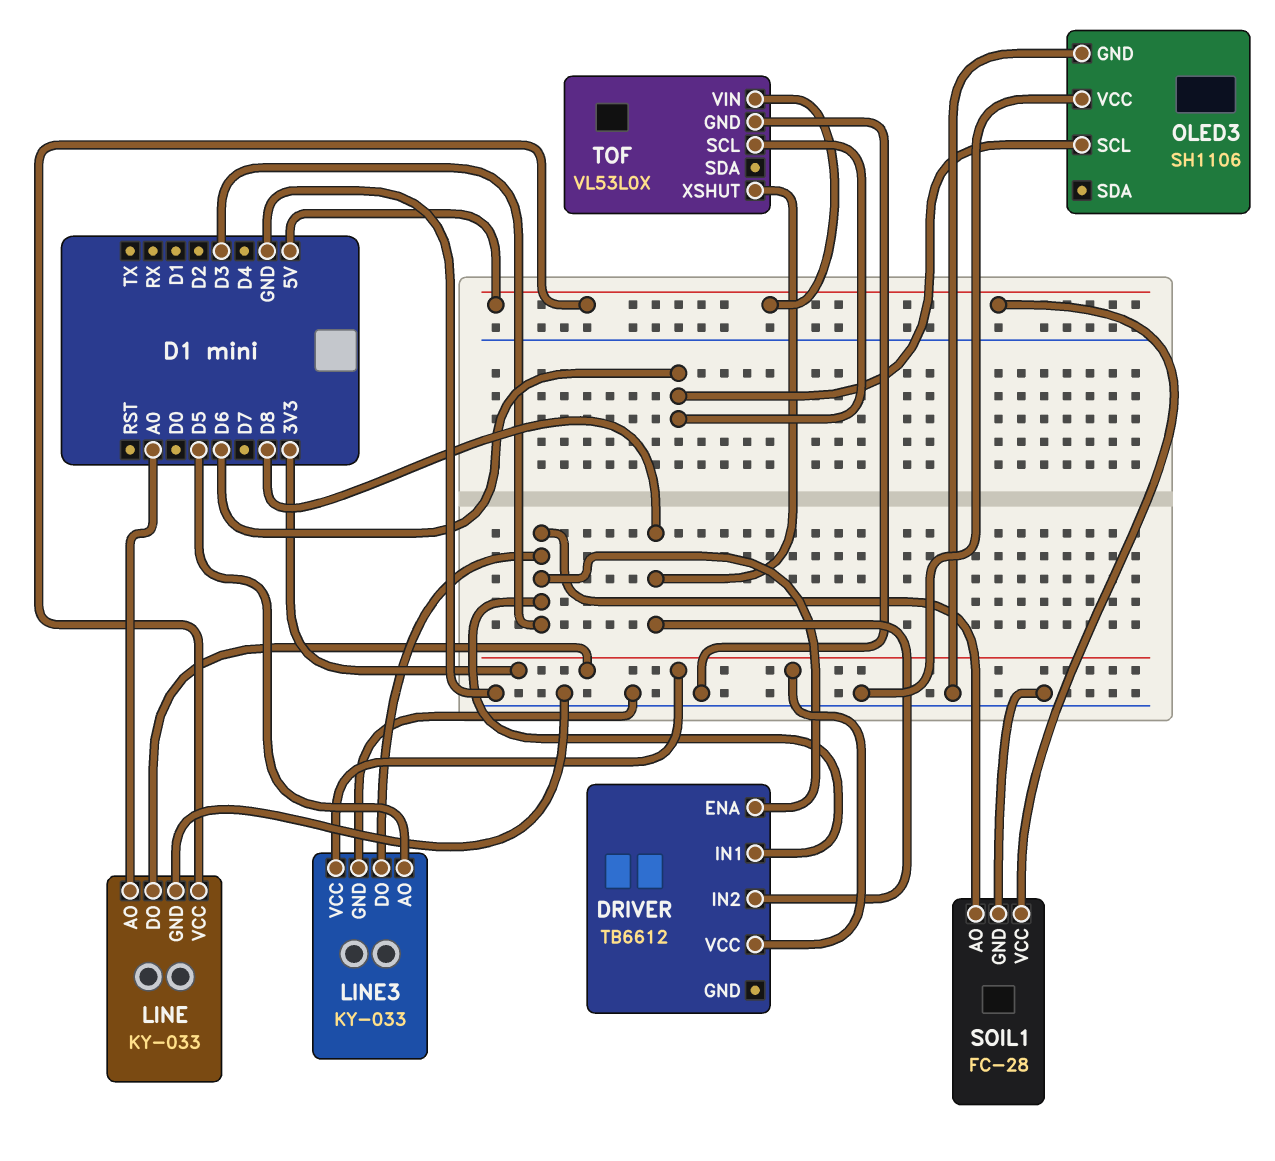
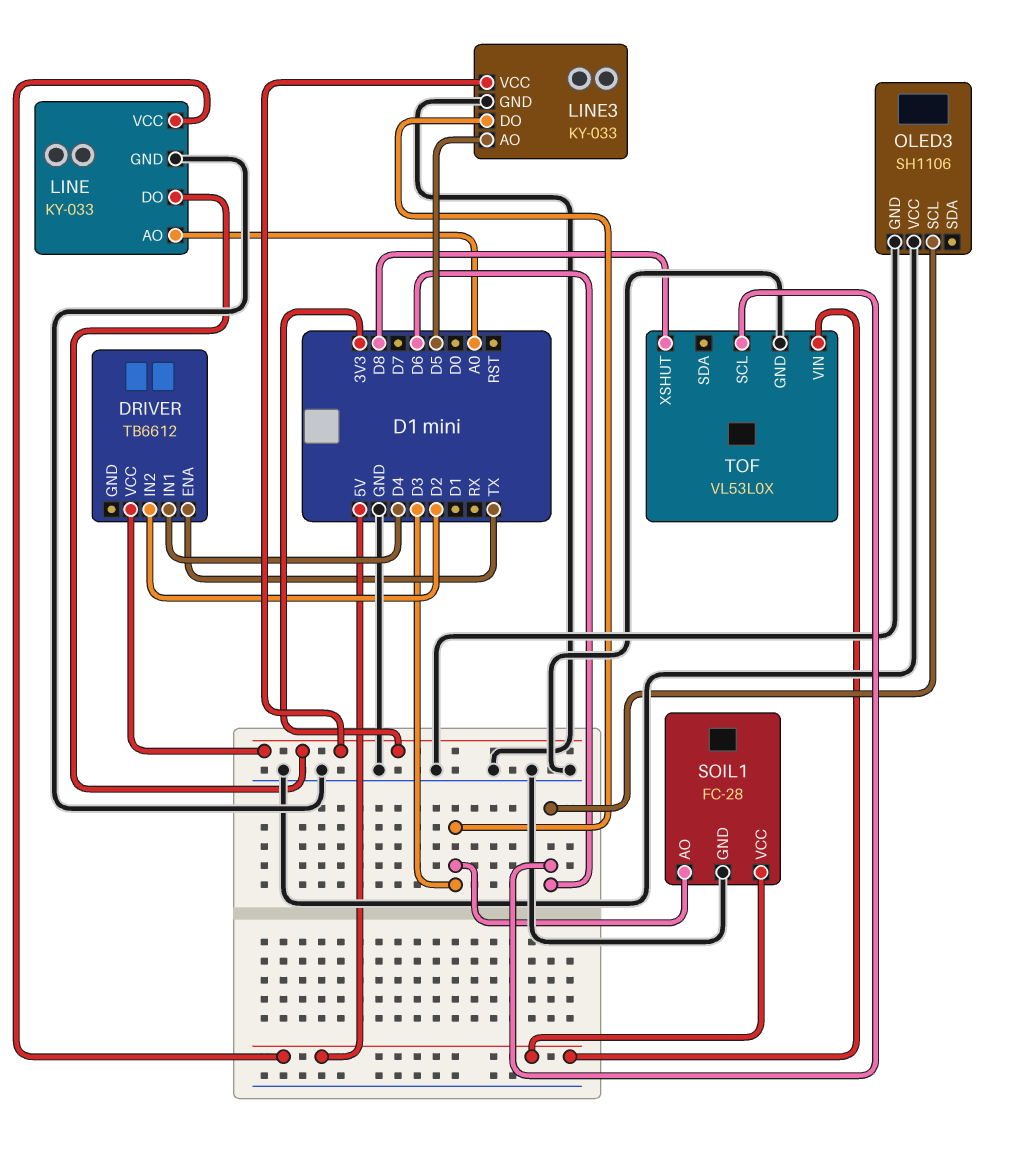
DRIVER pin ENA: D3 -> TX
DRIVER pin IN1: D3 -> D4
DRIVER pin IN2: D8 -> D2

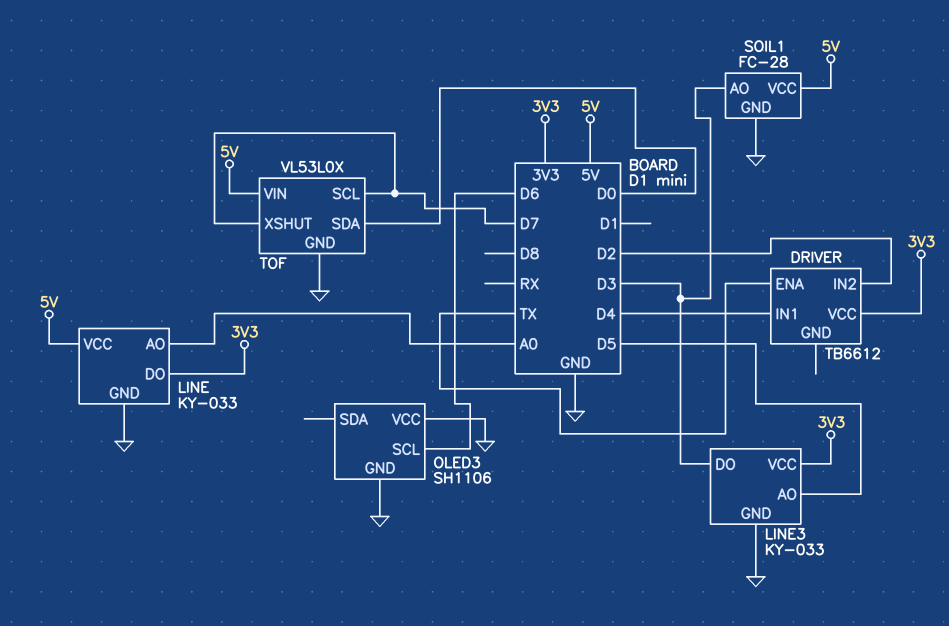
TOF pin SCL: D6 -> D7
TOF pin SDA: none -> D0
TOF pin XSHUT: D8 -> D7

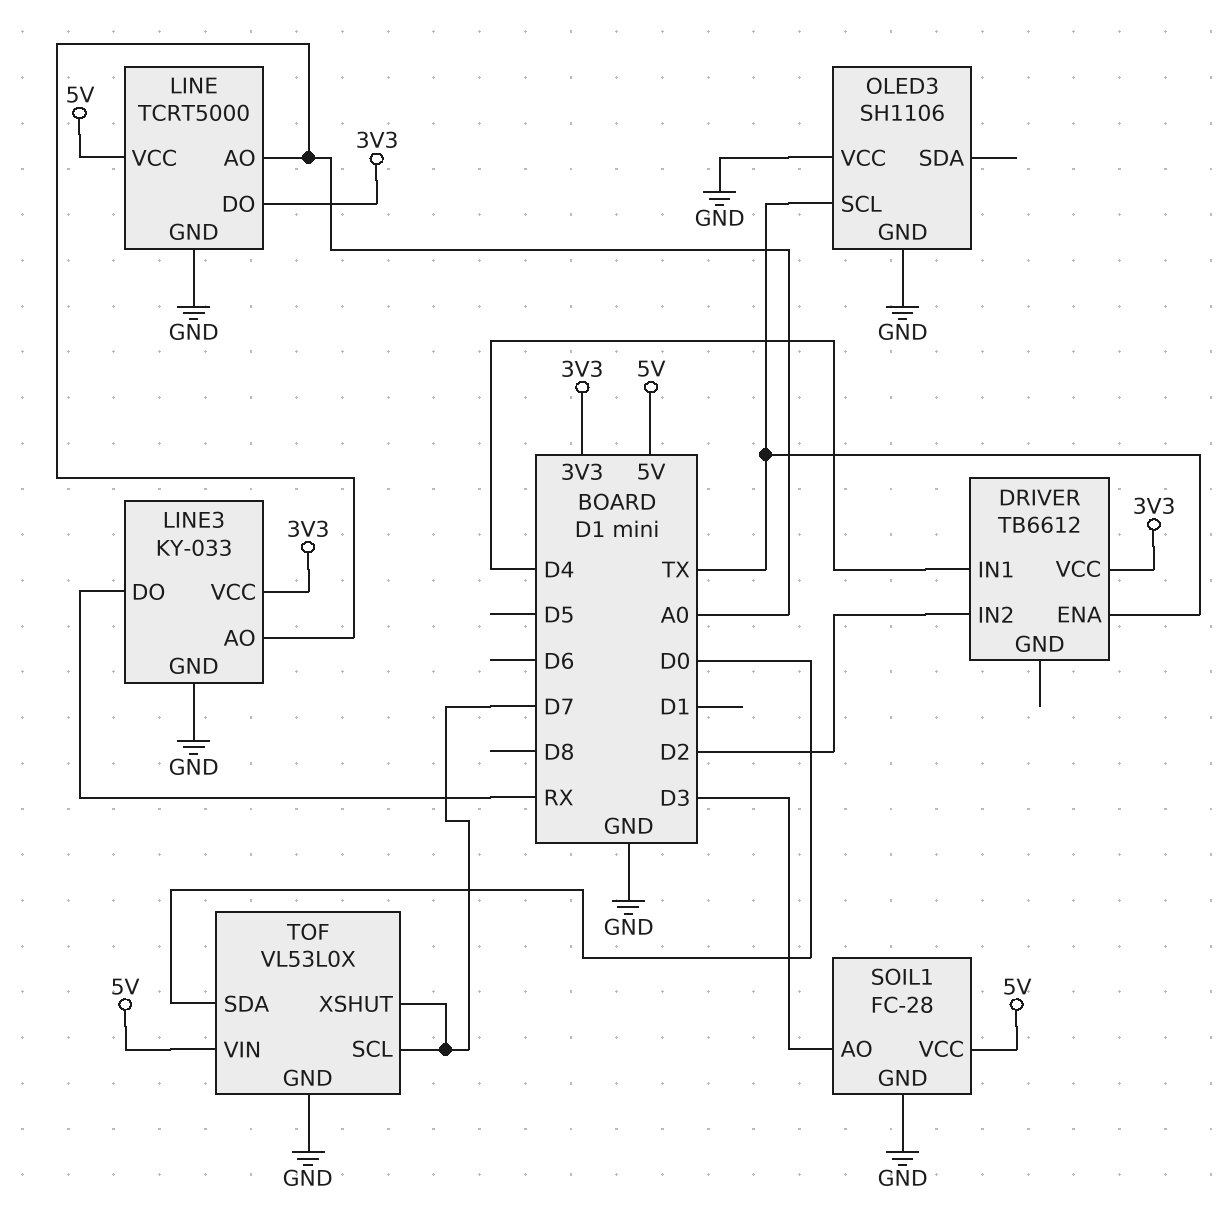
LINE: KY-033 -> TCRT5000
LINE3 pin AO: D5 -> A0
LINE3 pin DO: D3 -> RX
OLED3 pin SCL: D6 -> TX

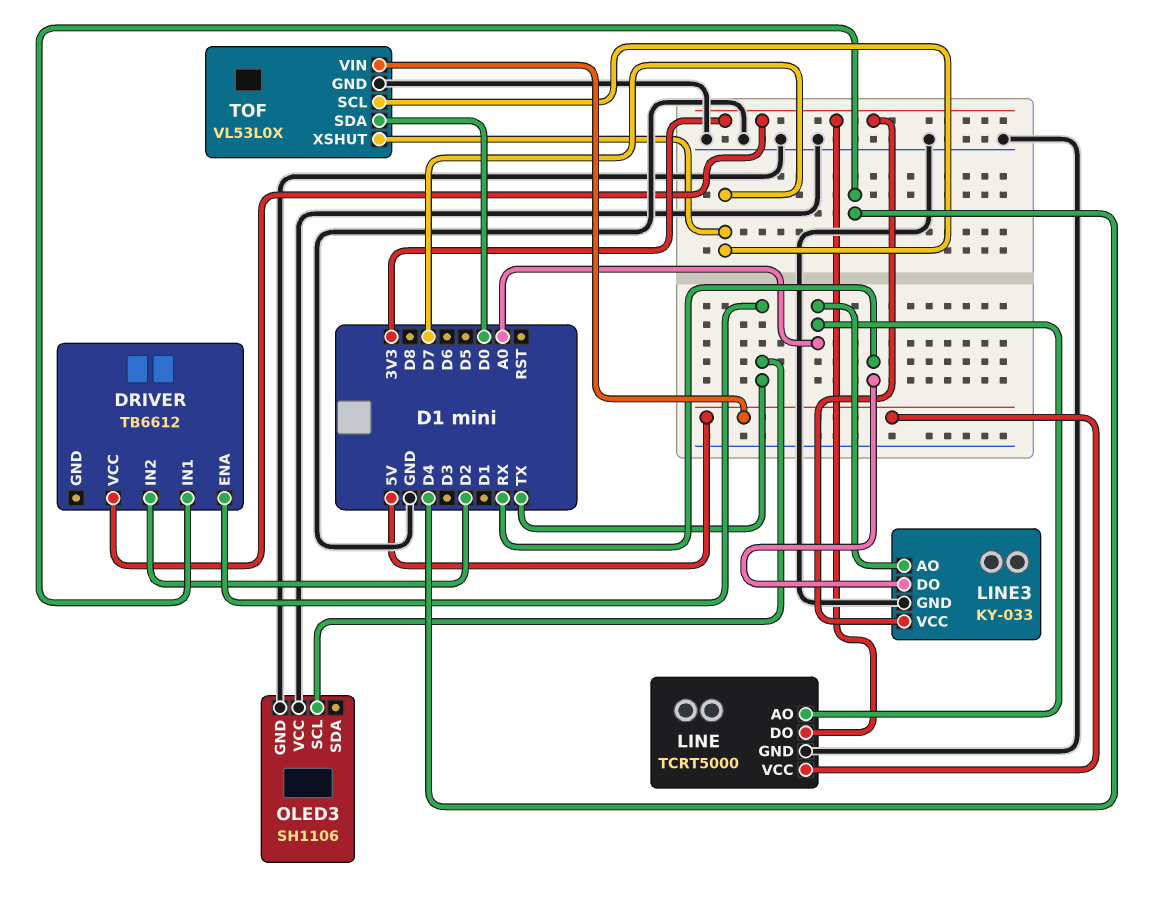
SOIL1: FC-28 -> none
SOIL1 pin AO: D3 -> none
SOIL1 pin GND: GND -> none
SOIL1 pin VCC: 5V -> none

